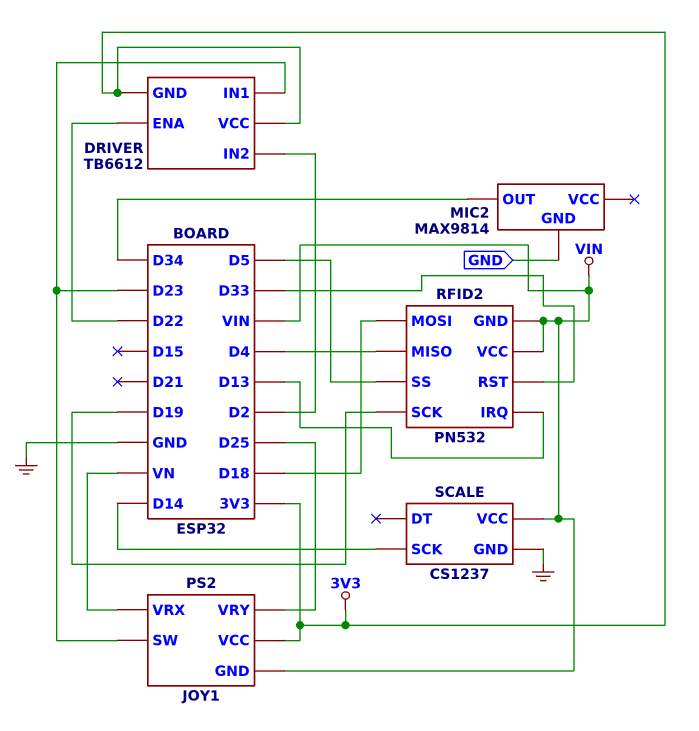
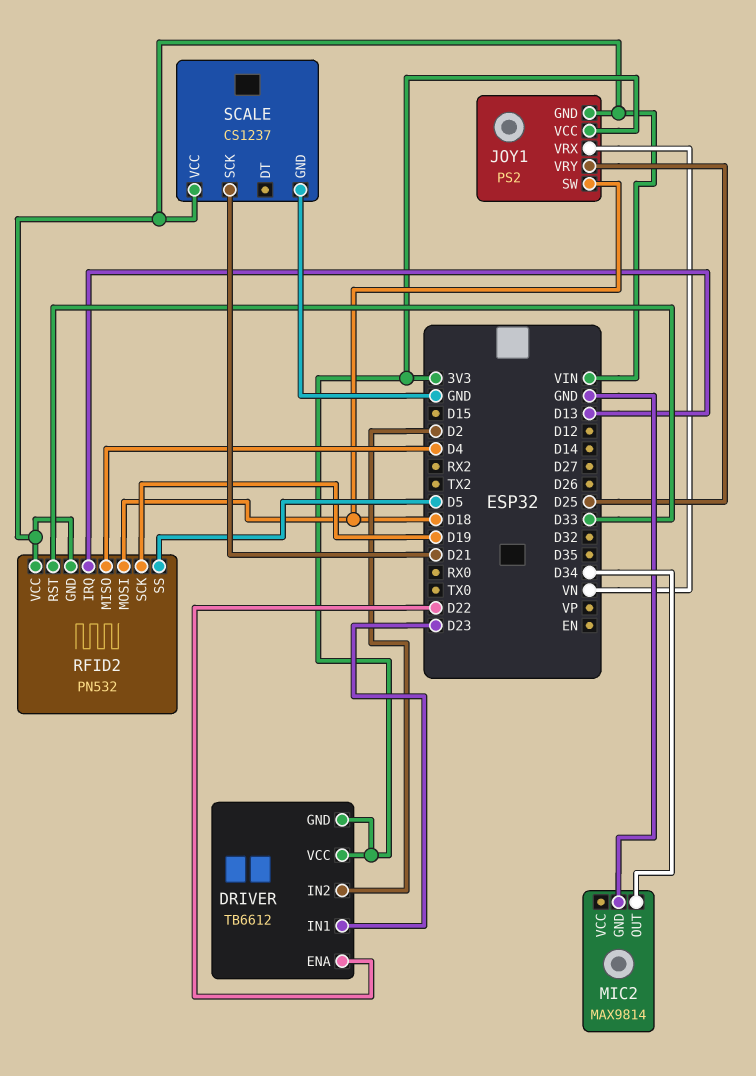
JOY1 pin SW: D23 -> D18
SCALE pin SCK: D14 -> D21

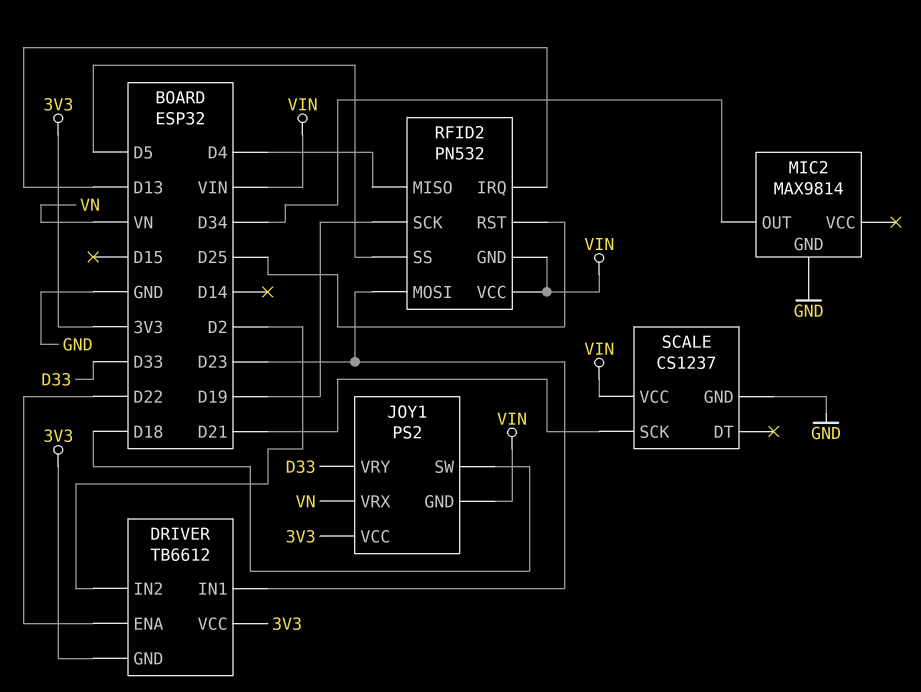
JOY1 pin VRY: D25 -> D33
RFID2 pin MOSI: D18 -> D23
RFID2 pin RST: D33 -> D25

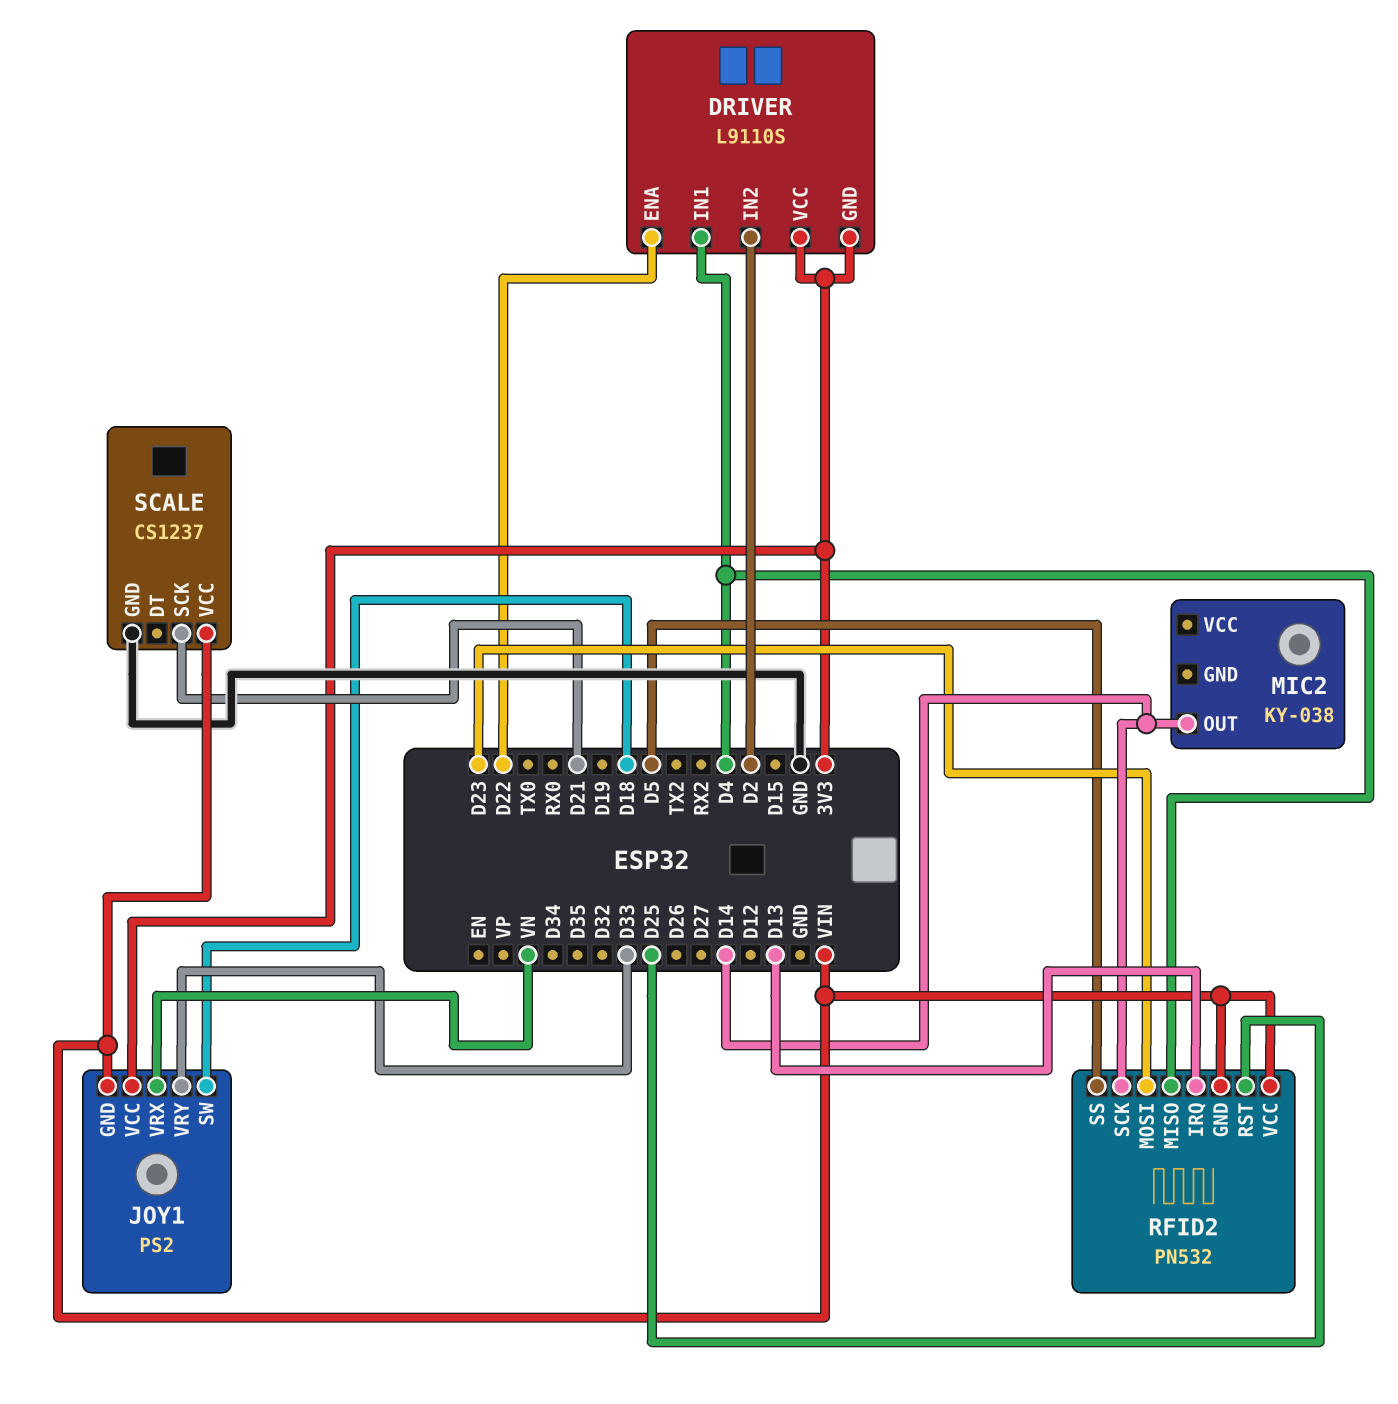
DRIVER: TB6612 -> L9110S
DRIVER pin IN1: D23 -> D4
MIC2: MAX9814 -> KY-038
MIC2 pin GND: GND -> none
MIC2 pin OUT: D34 -> D14
RFID2 pin SCK: D19 -> D14

